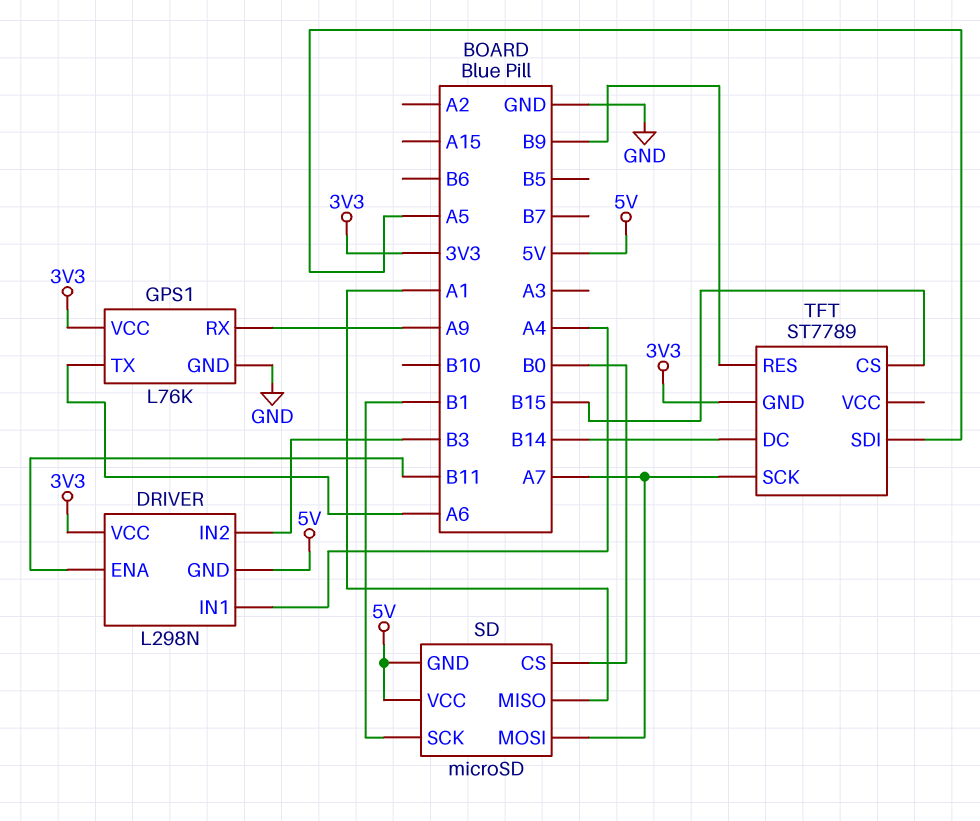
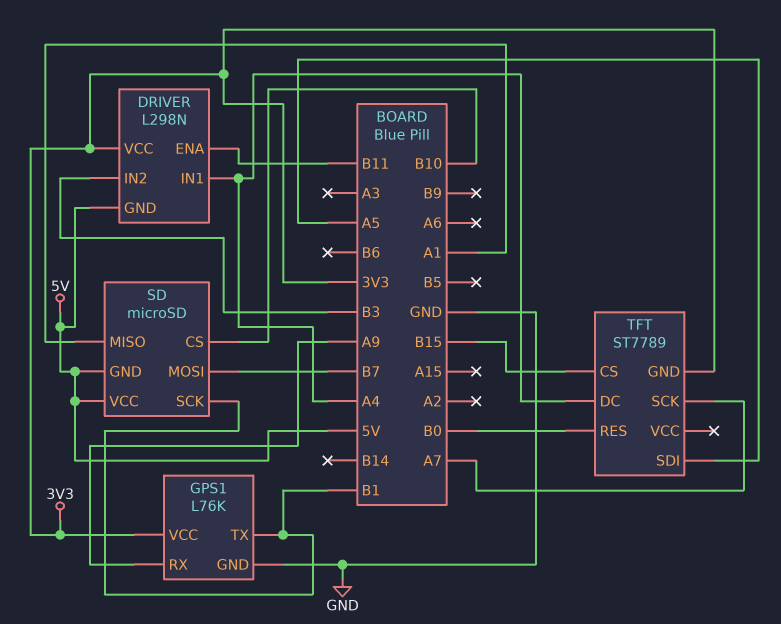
GPS1 pin TX: A6 -> B1
SD pin CS: B0 -> B10
SD pin MOSI: A7 -> B7
TFT pin DC: B14 -> A4
TFT pin RES: B9 -> B0

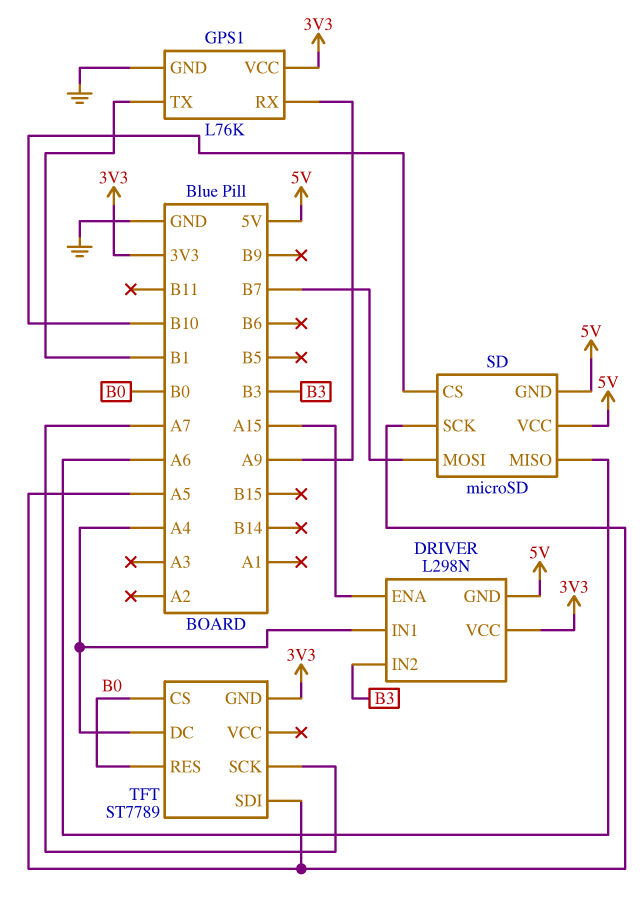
DRIVER pin ENA: B11 -> A15
SD pin MISO: A1 -> A6
SD pin SCK: B1 -> A5
TFT pin CS: B15 -> B0

